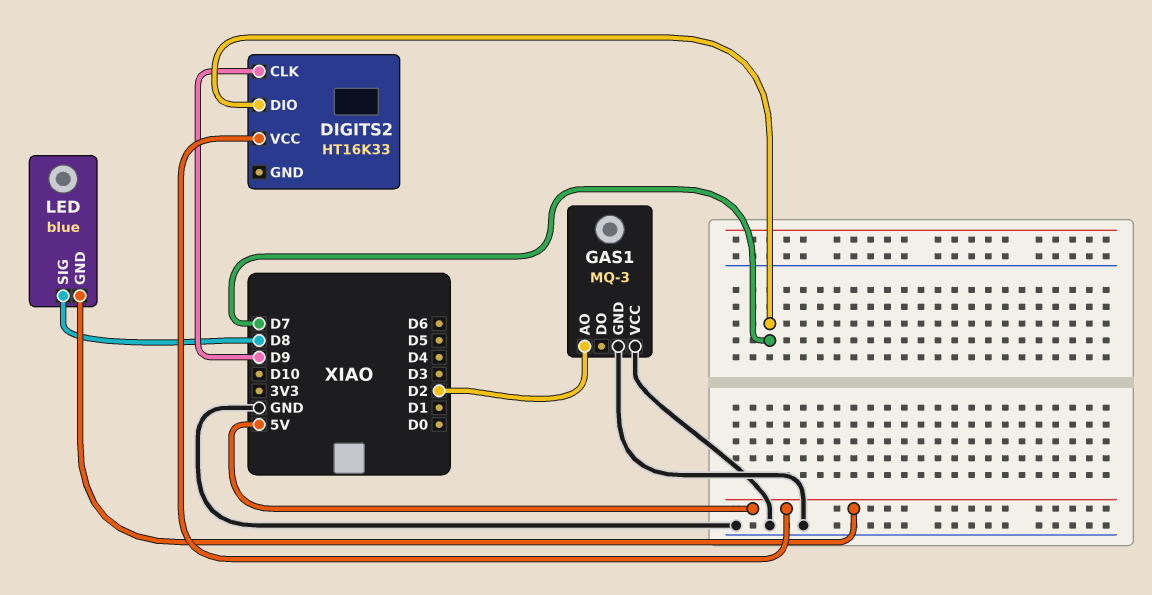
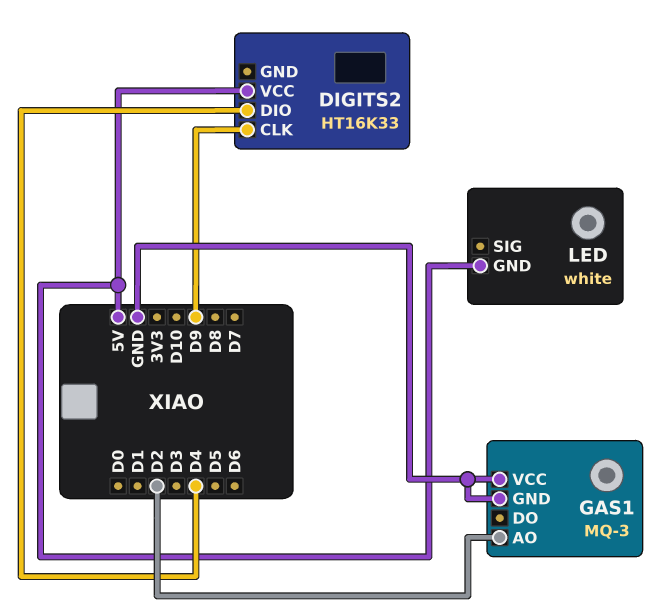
DIGITS2 pin DIO: D7 -> D4
LED: blue -> white
LED pin SIG: D8 -> none

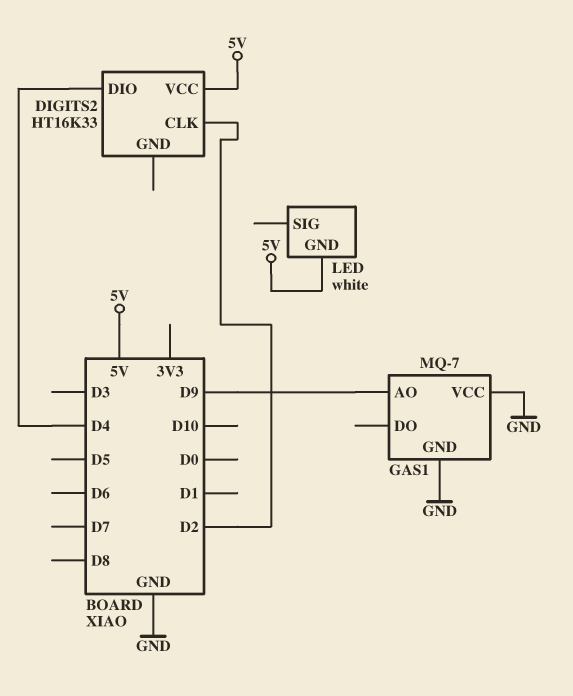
DIGITS2 pin CLK: D9 -> D2
GAS1: MQ-3 -> MQ-7
GAS1 pin AO: D2 -> D9

